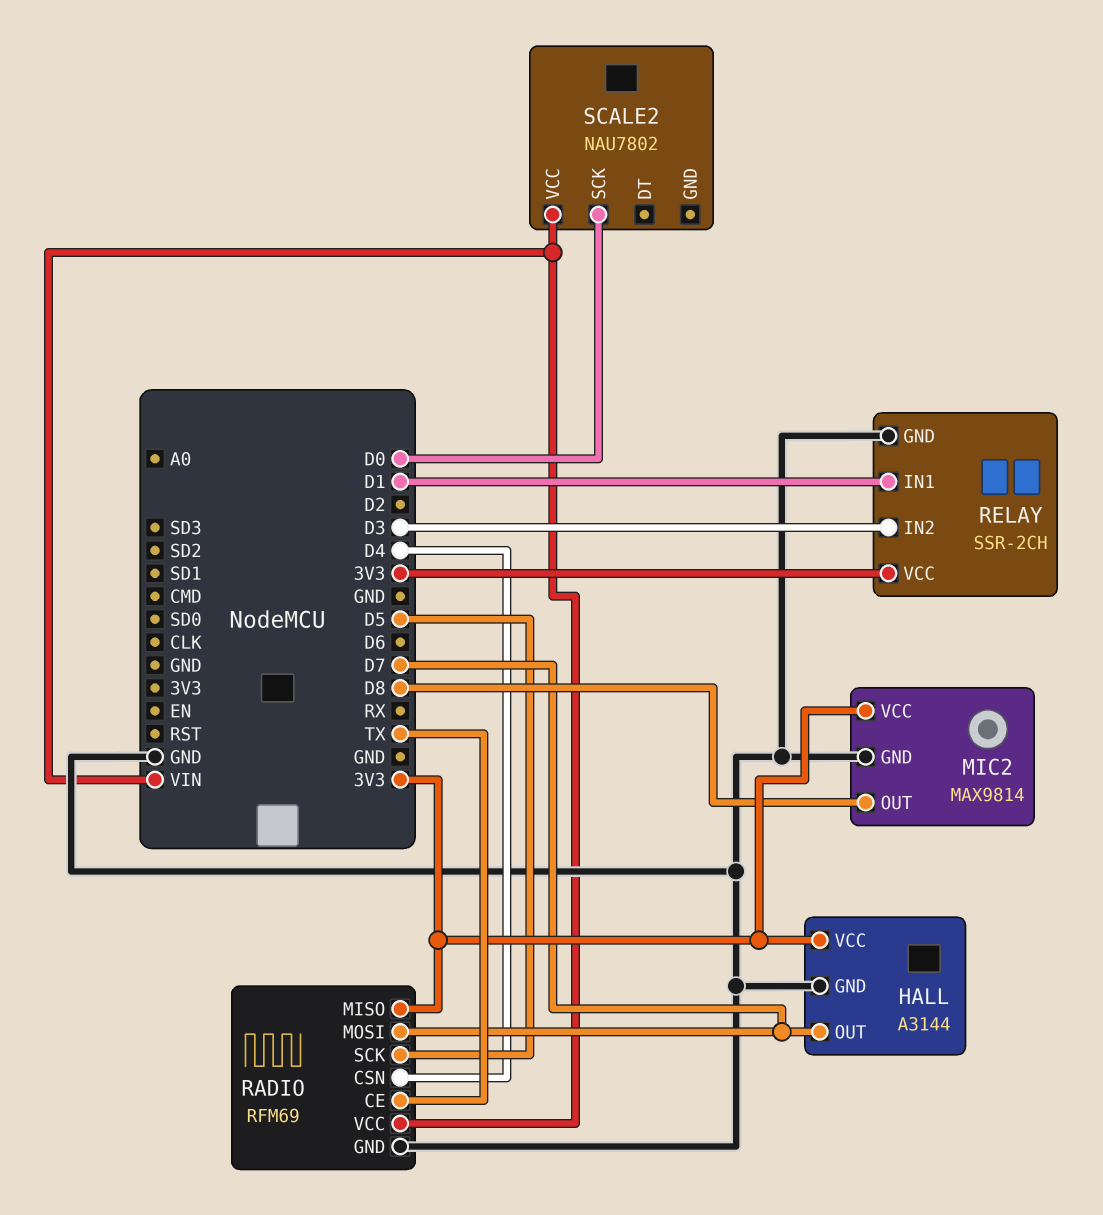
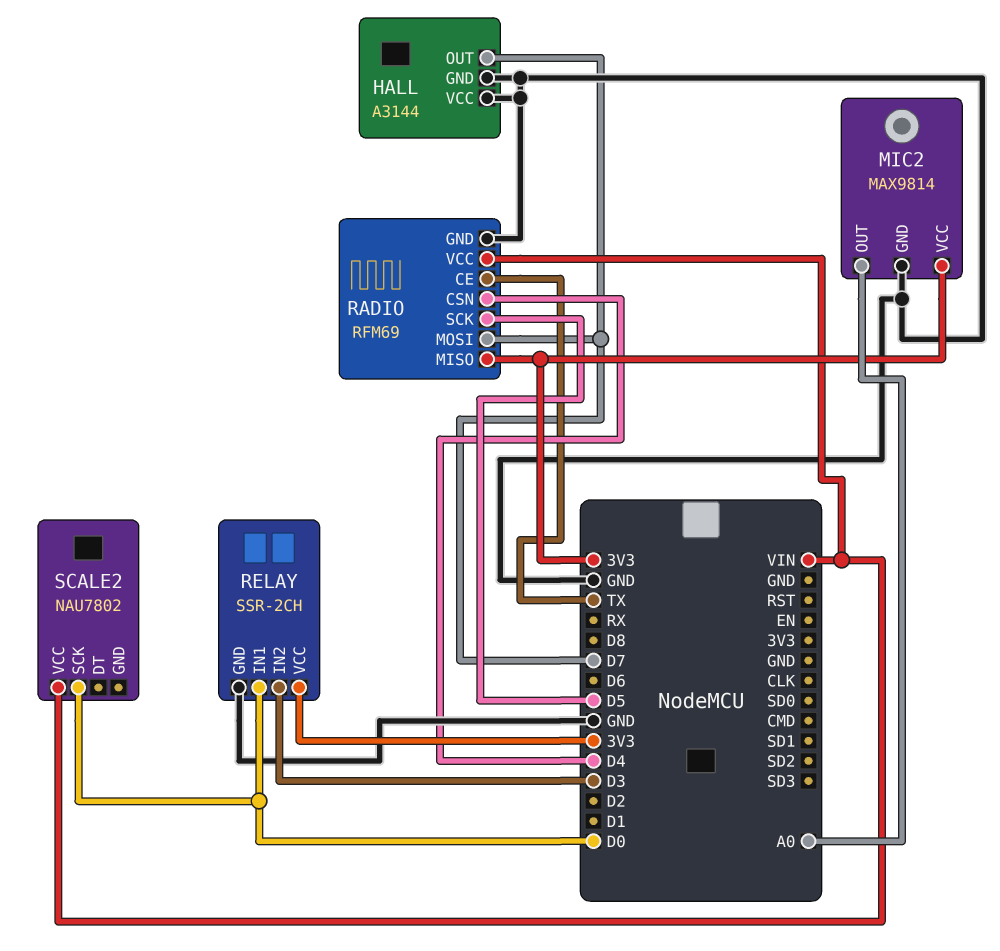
HALL pin VCC: 3V3 -> GND
MIC2 pin OUT: D8 -> A0
RELAY pin IN1: D1 -> D0

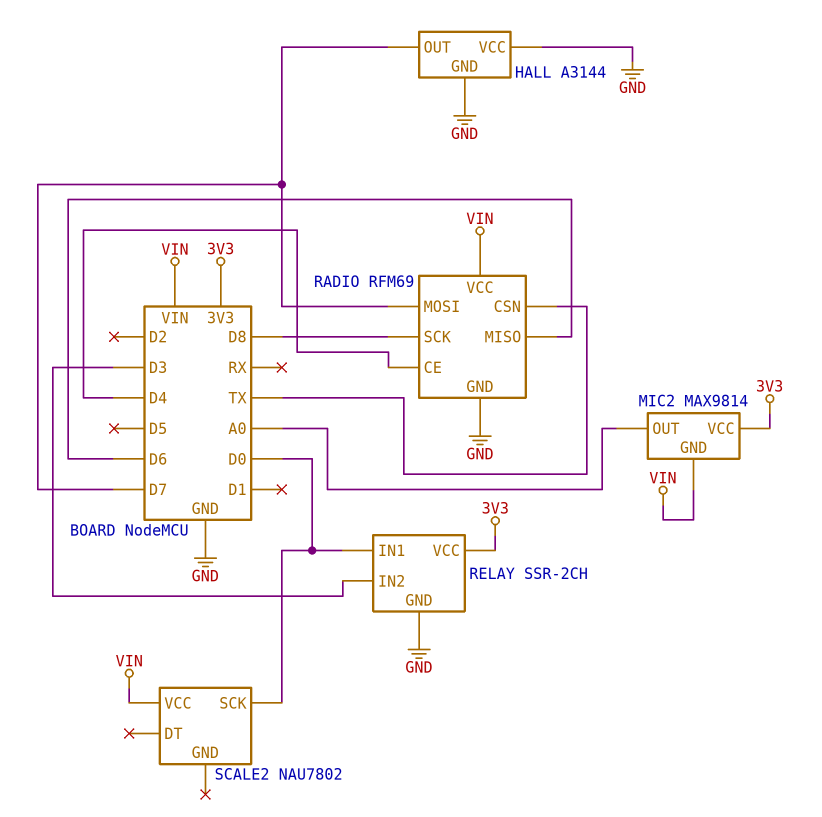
MIC2 pin GND: GND -> VIN
RADIO pin CE: TX -> D4
RADIO pin CSN: D4 -> TX
RADIO pin MISO: 3V3 -> D6
RADIO pin SCK: D5 -> D8

